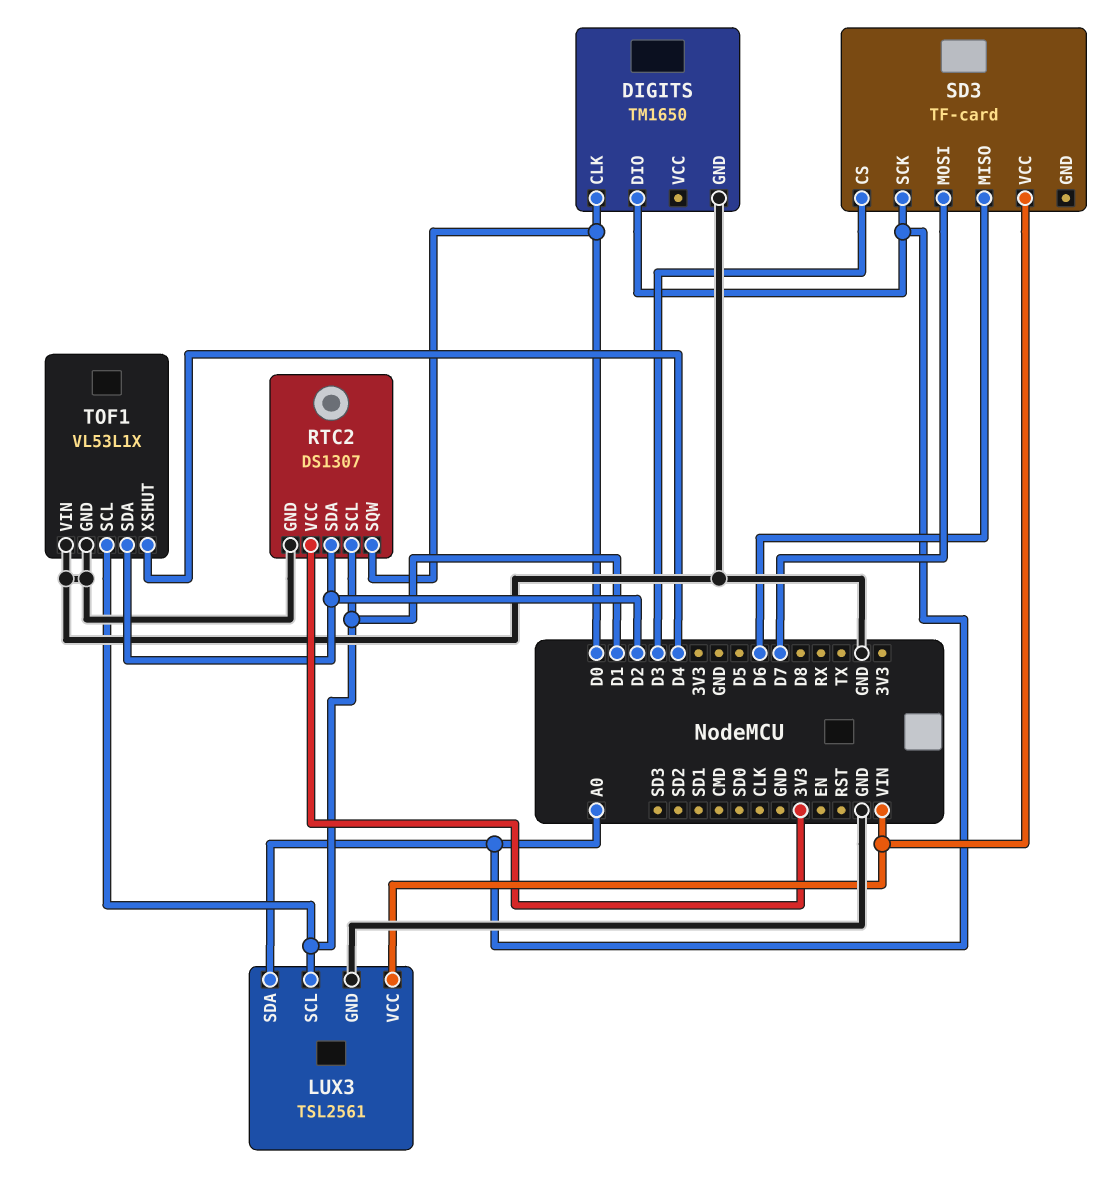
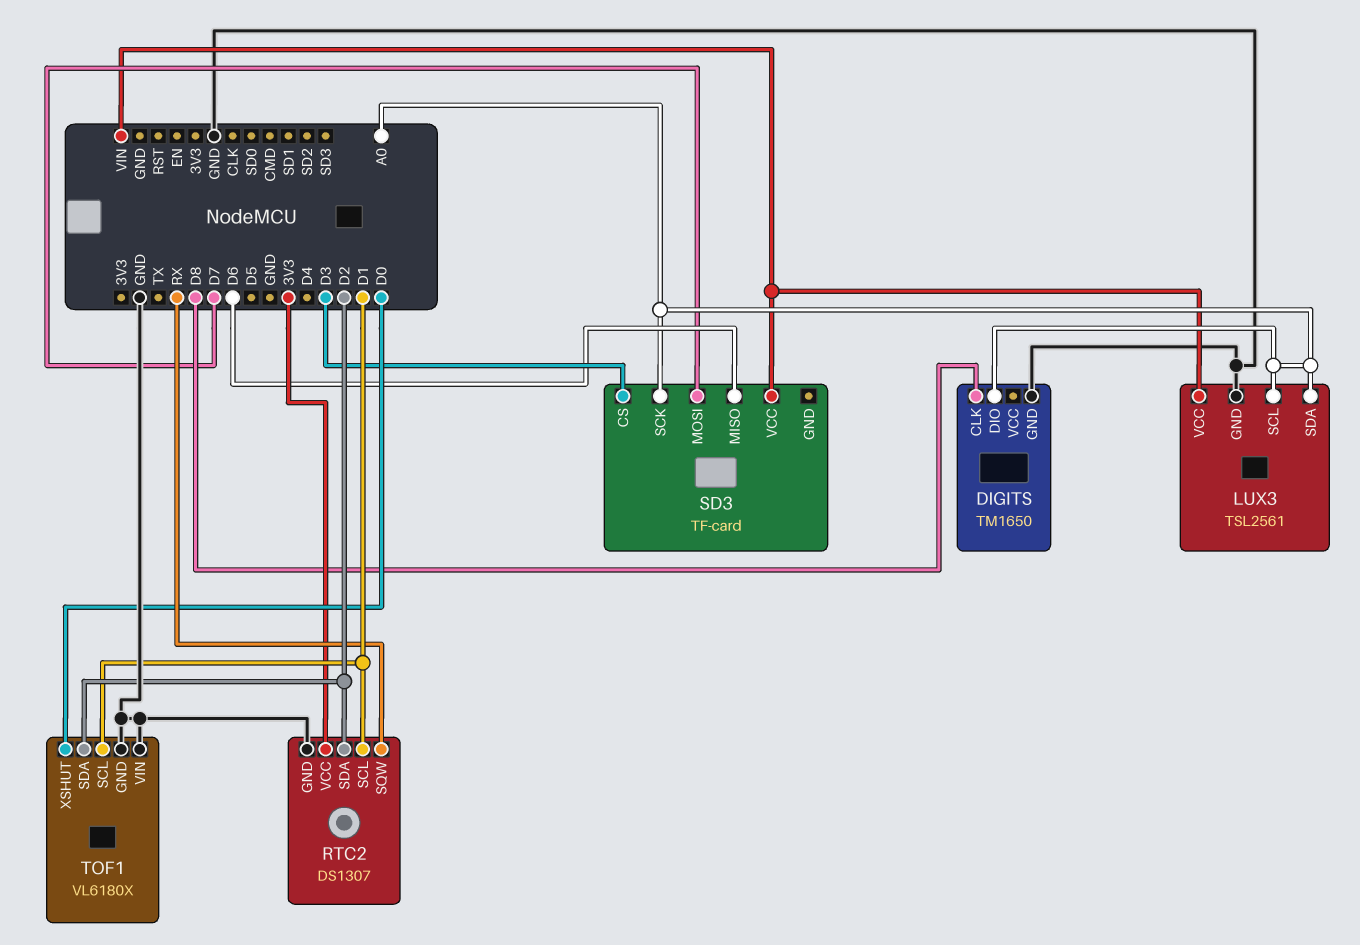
DIGITS pin CLK: D0 -> D8
LUX3 pin SCL: D1 -> A0
RTC2 pin SQW: D0 -> RX
TOF1: VL53L1X -> VL6180X
TOF1 pin XSHUT: D4 -> D0

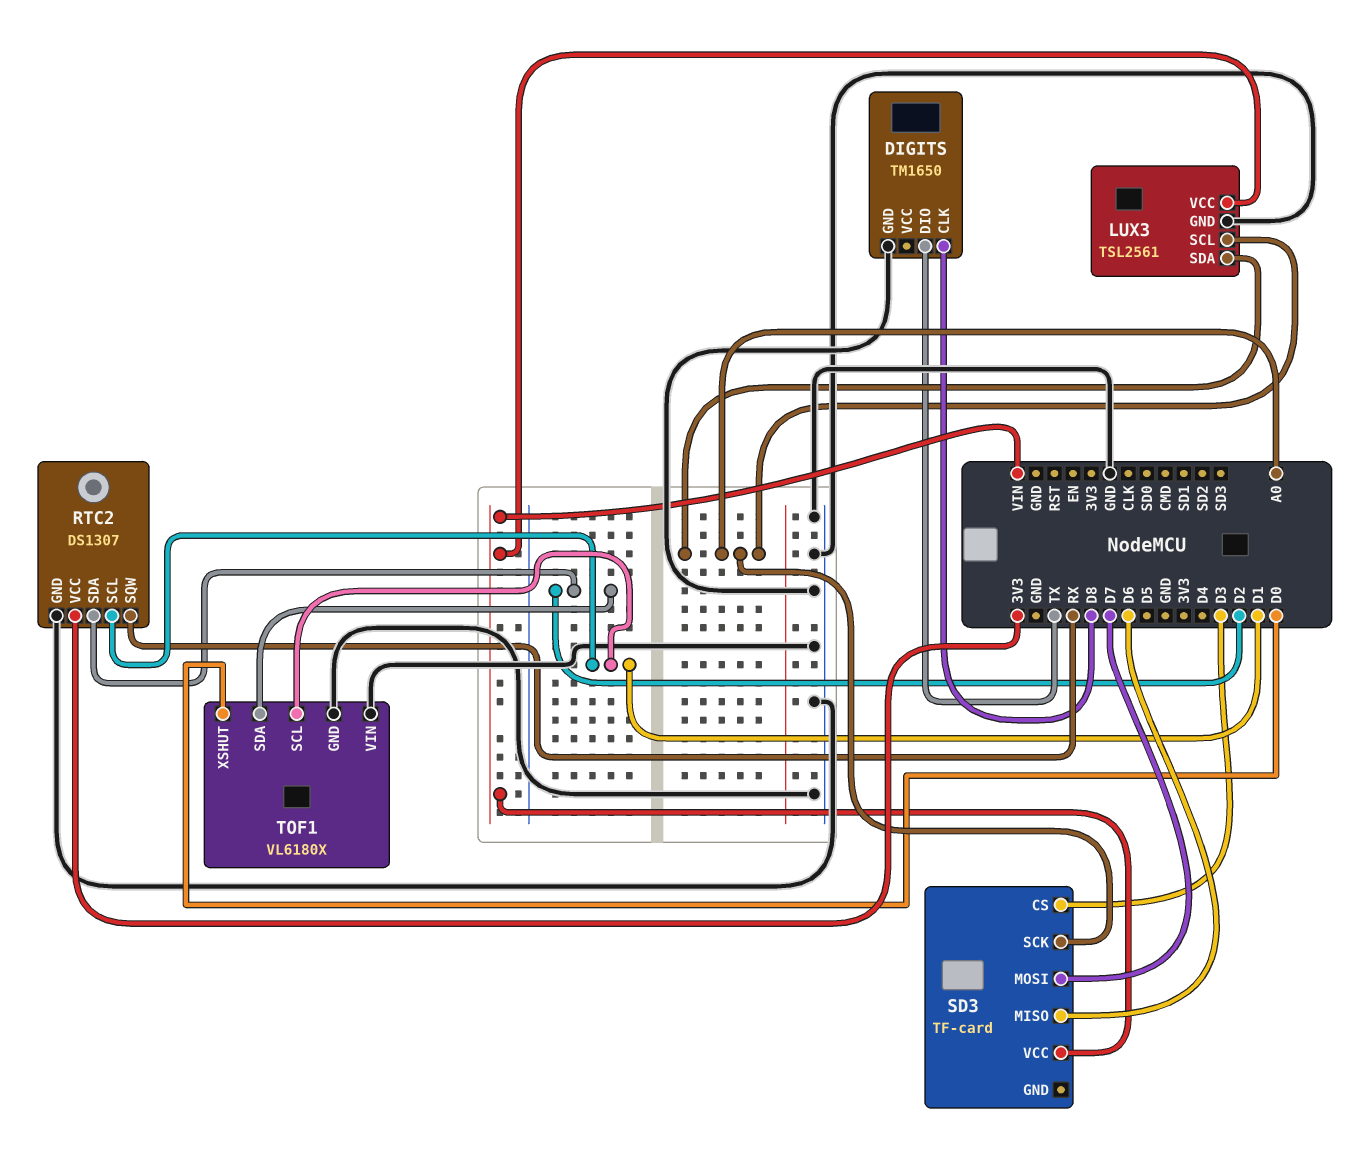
DIGITS pin DIO: A0 -> TX

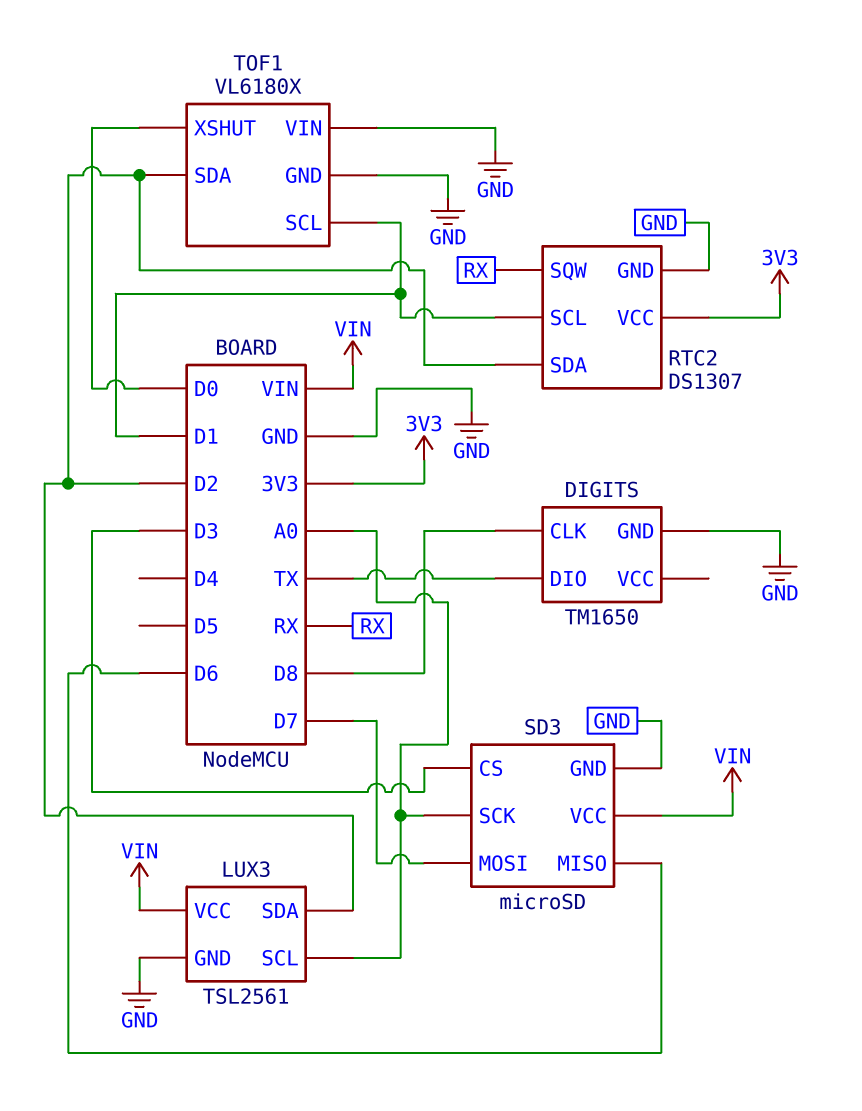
LUX3 pin SDA: A0 -> D2
SD3: TF-card -> microSD
SD3 pin GND: none -> GND

